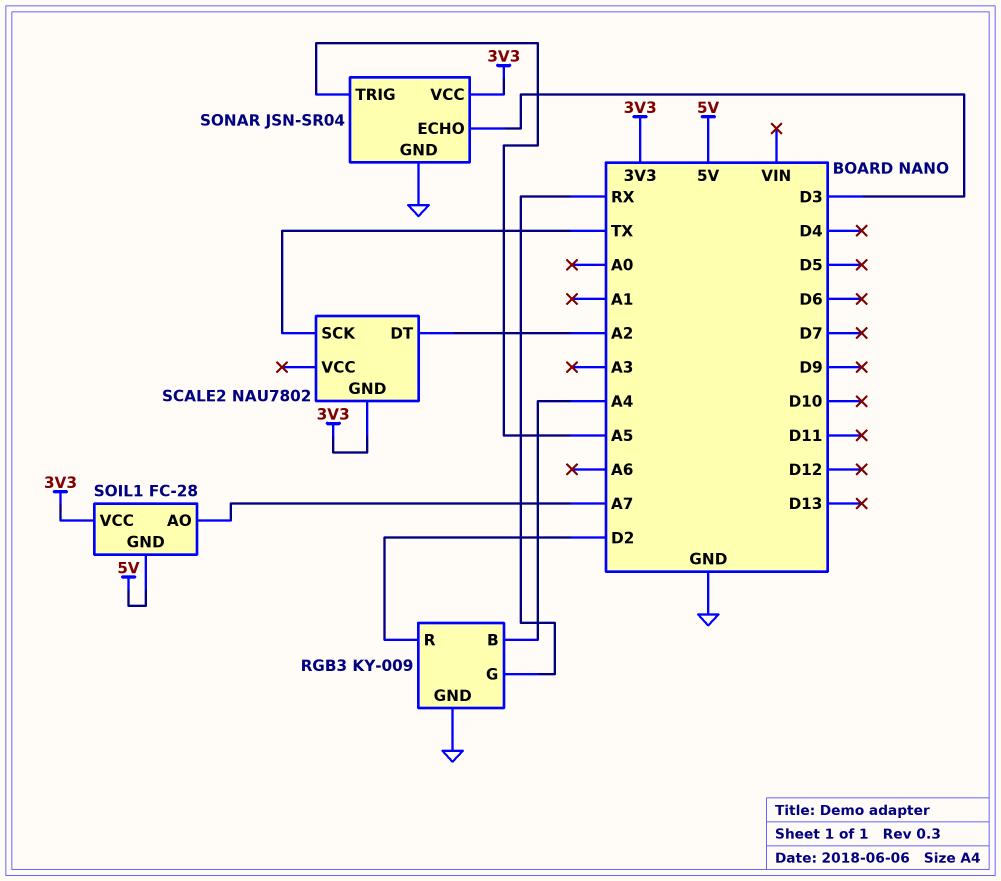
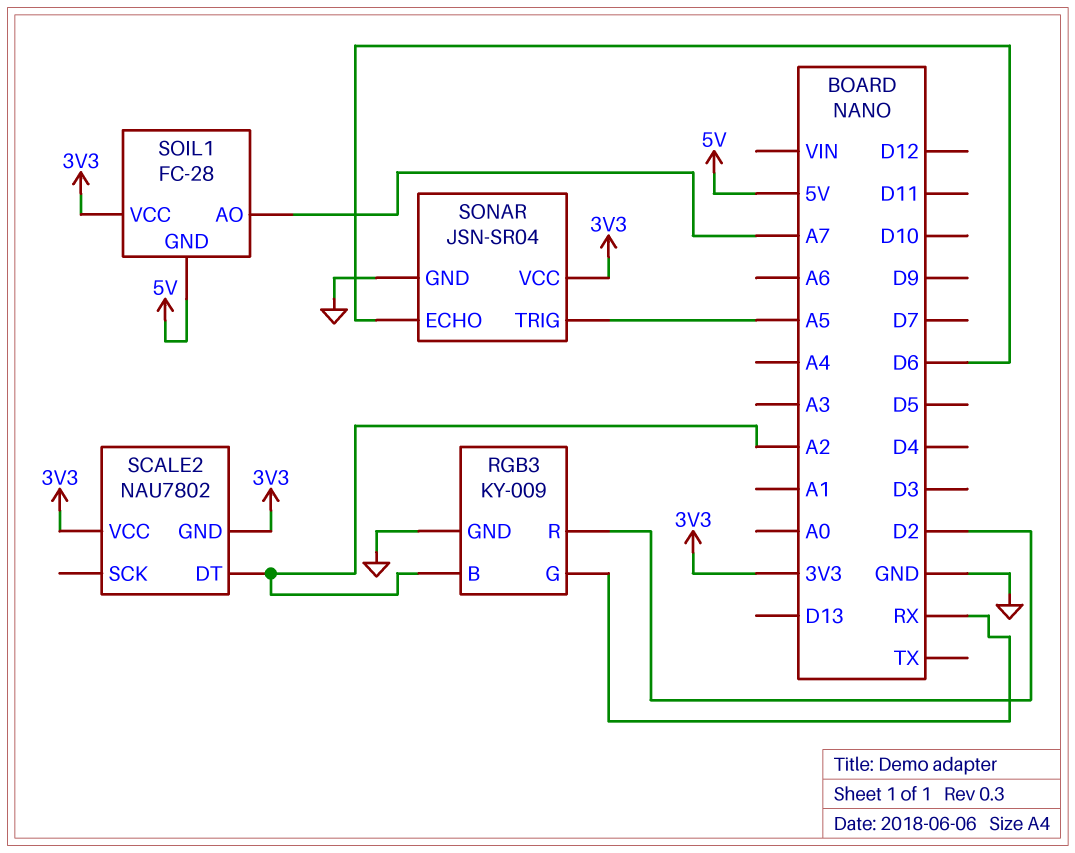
RGB3 pin B: A4 -> A2
SCALE2 pin SCK: TX -> none
SCALE2 pin VCC: none -> 3V3
SONAR pin ECHO: D3 -> D6

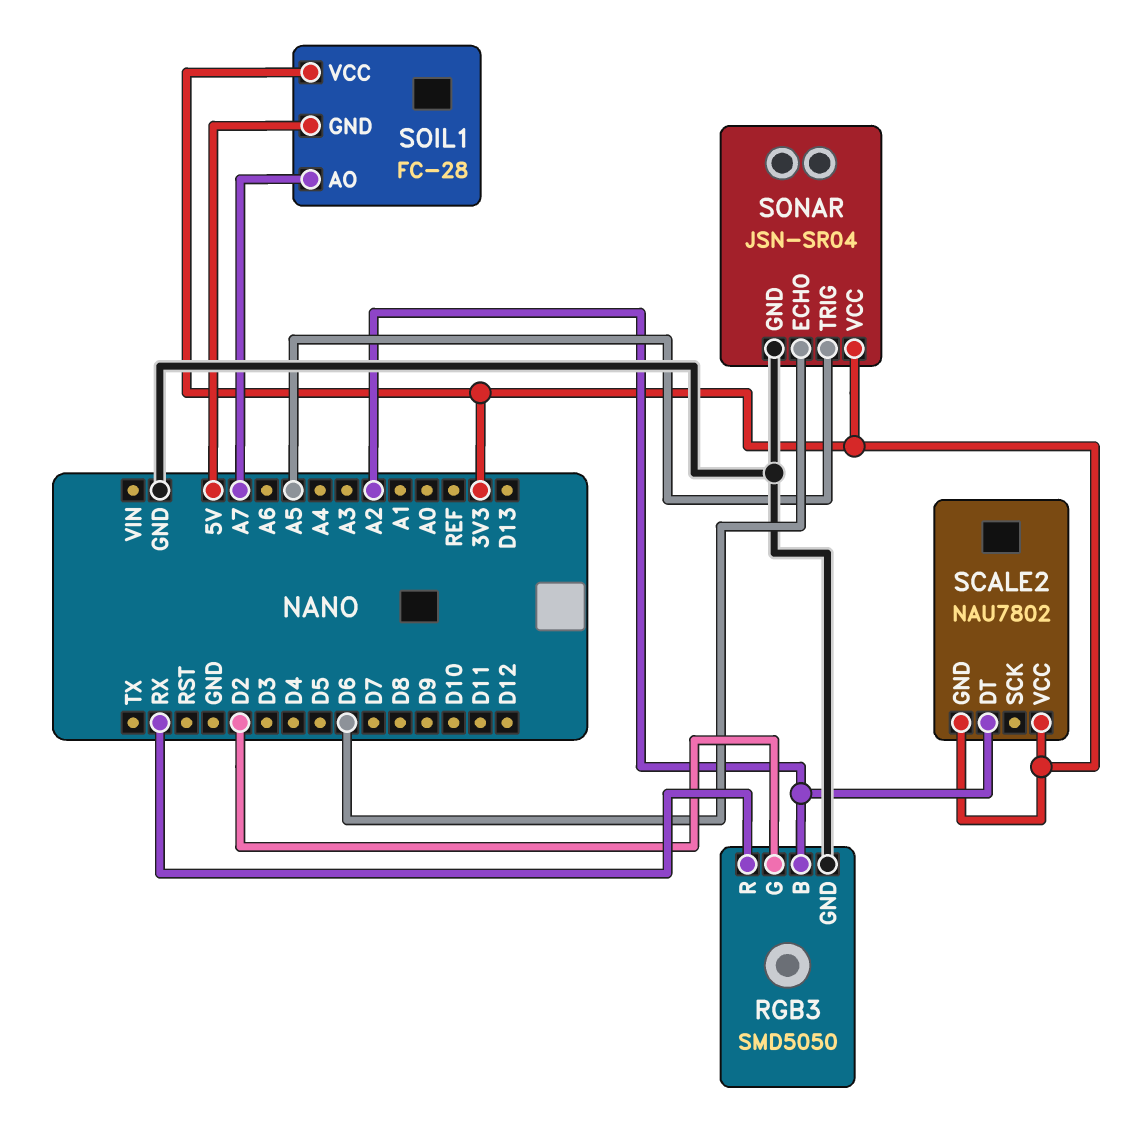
RGB3: KY-009 -> SMD5050
RGB3 pin G: RX -> D2
RGB3 pin R: D2 -> RX

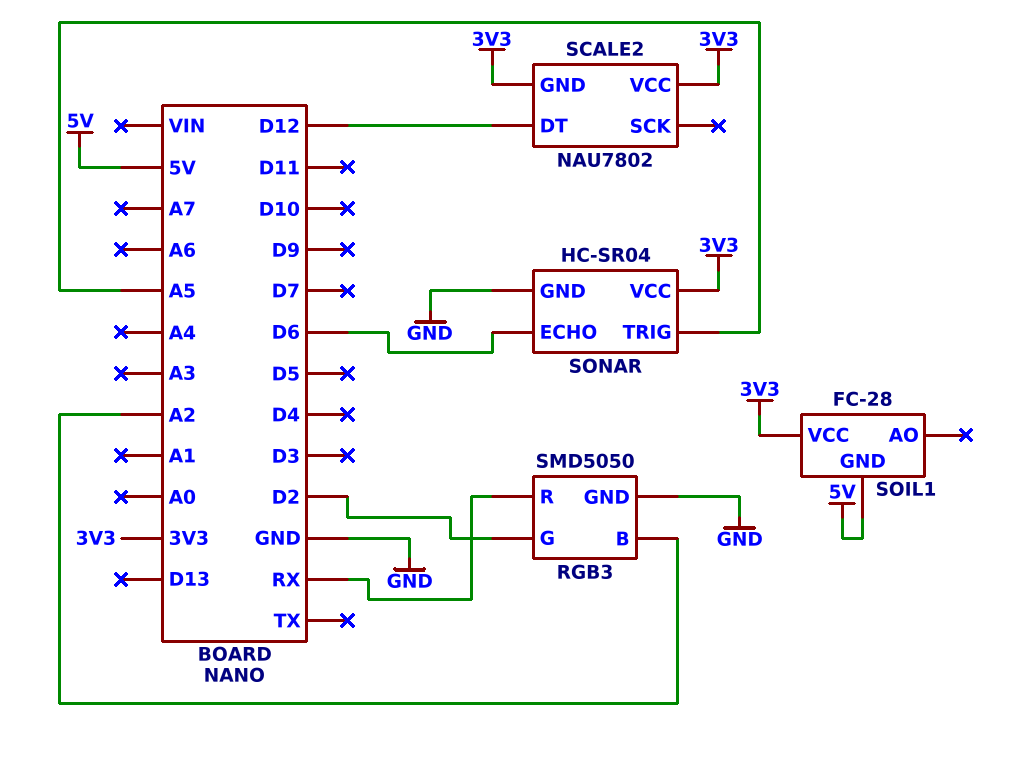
SCALE2 pin DT: A2 -> D12
SOIL1 pin AO: A7 -> none
SONAR: JSN-SR04 -> HC-SR04

